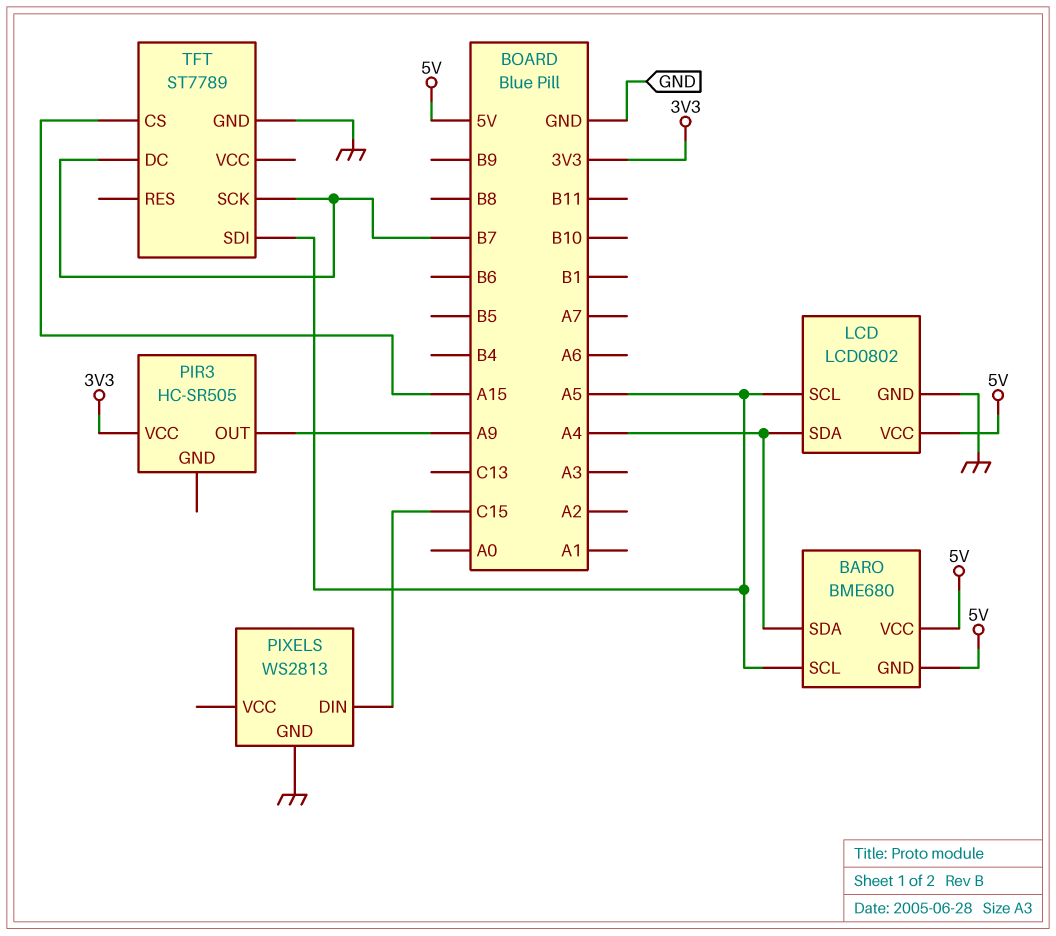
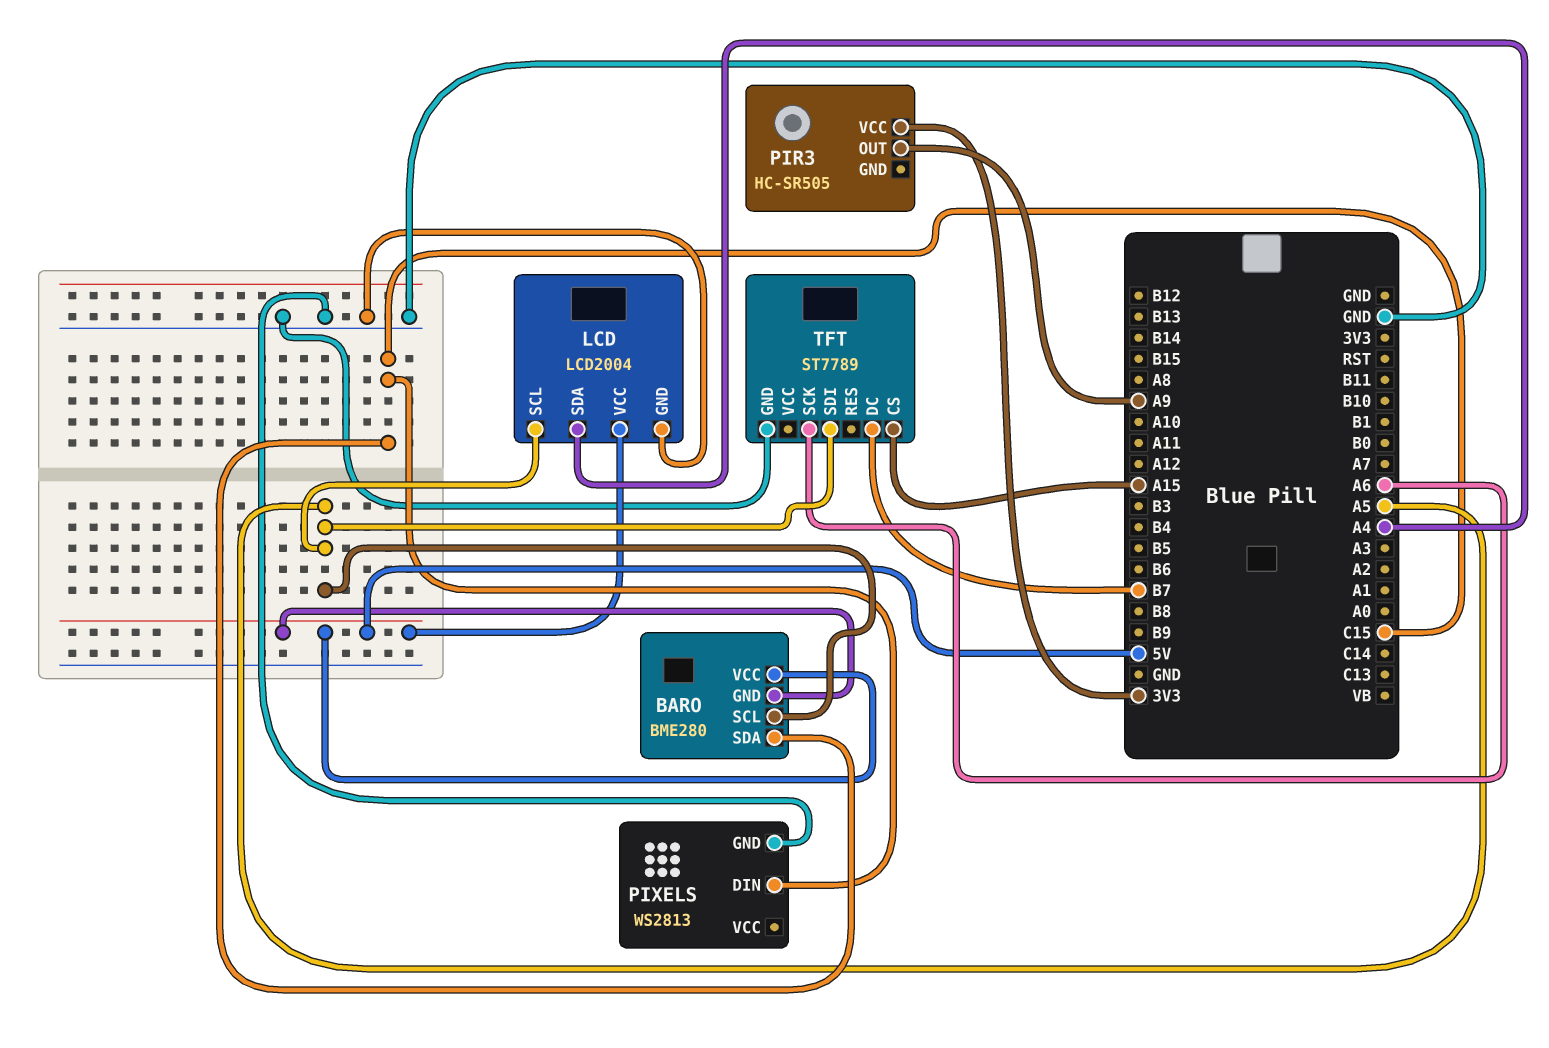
BARO: BME680 -> BME280
BARO pin SDA: A4 -> C15
LCD: LCD0802 -> LCD2004
TFT pin SCK: B7 -> A6

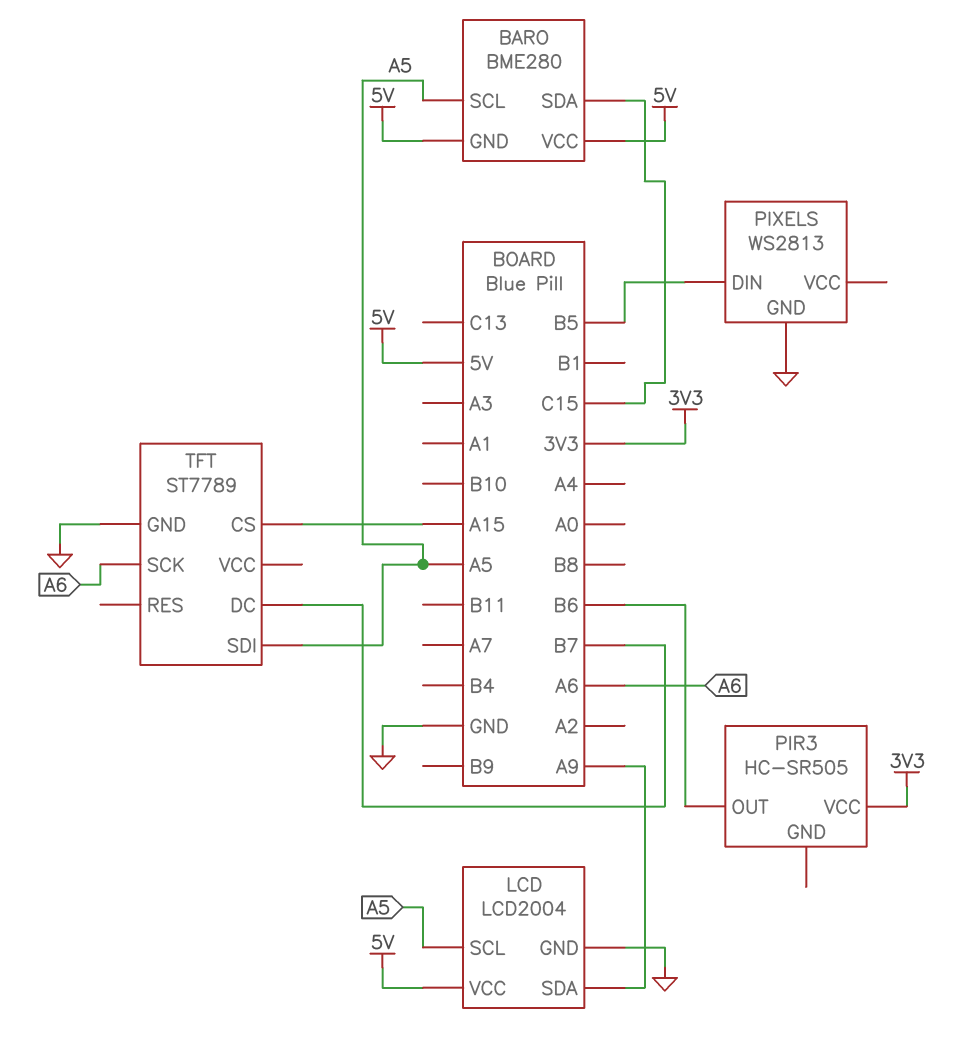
LCD pin SDA: A4 -> A9
PIR3 pin OUT: A9 -> B6
PIXELS pin DIN: C15 -> B5

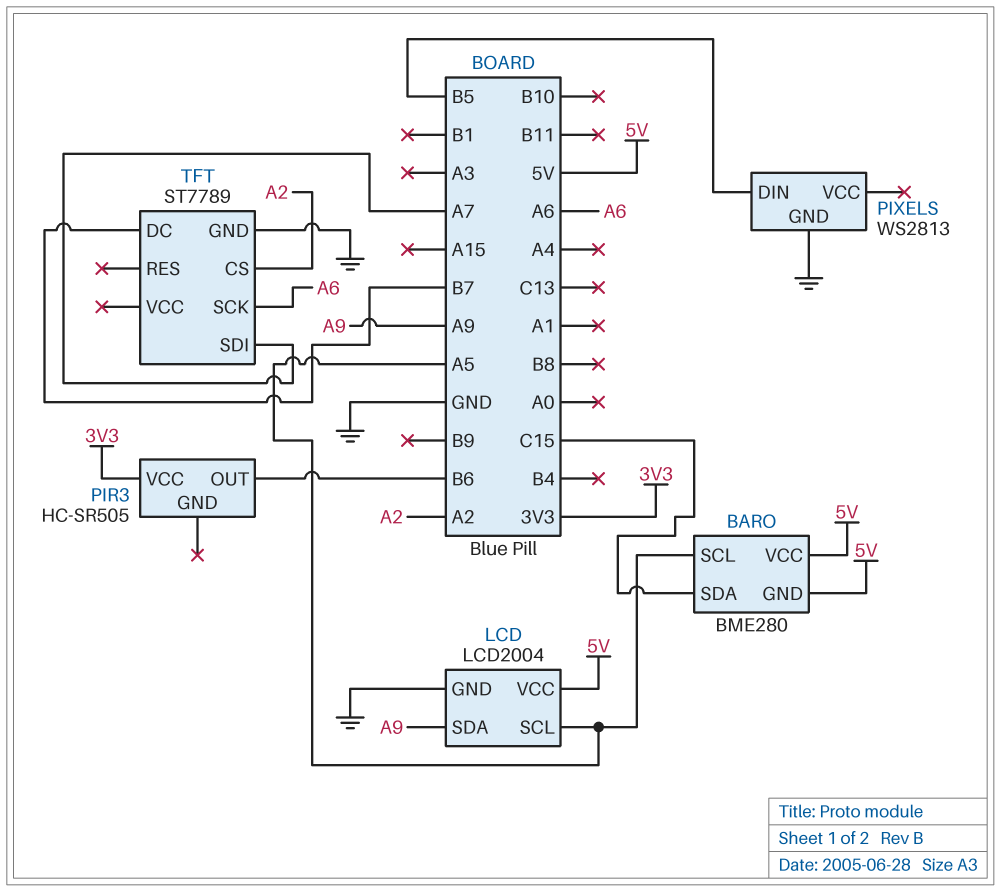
TFT pin CS: A15 -> A2
TFT pin SDI: A5 -> A7

